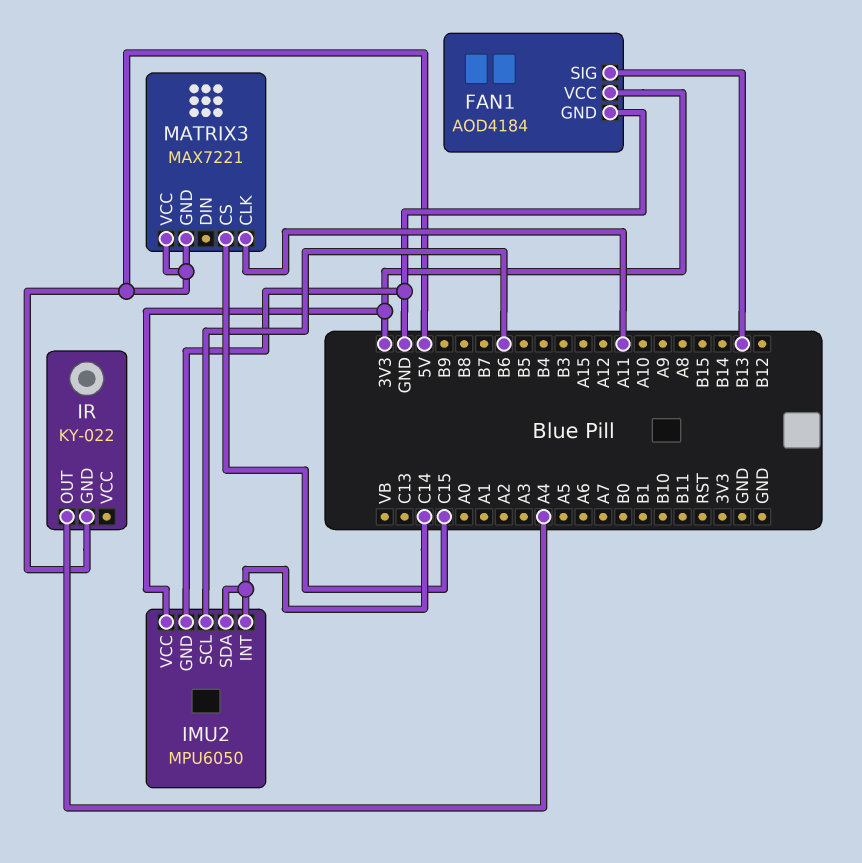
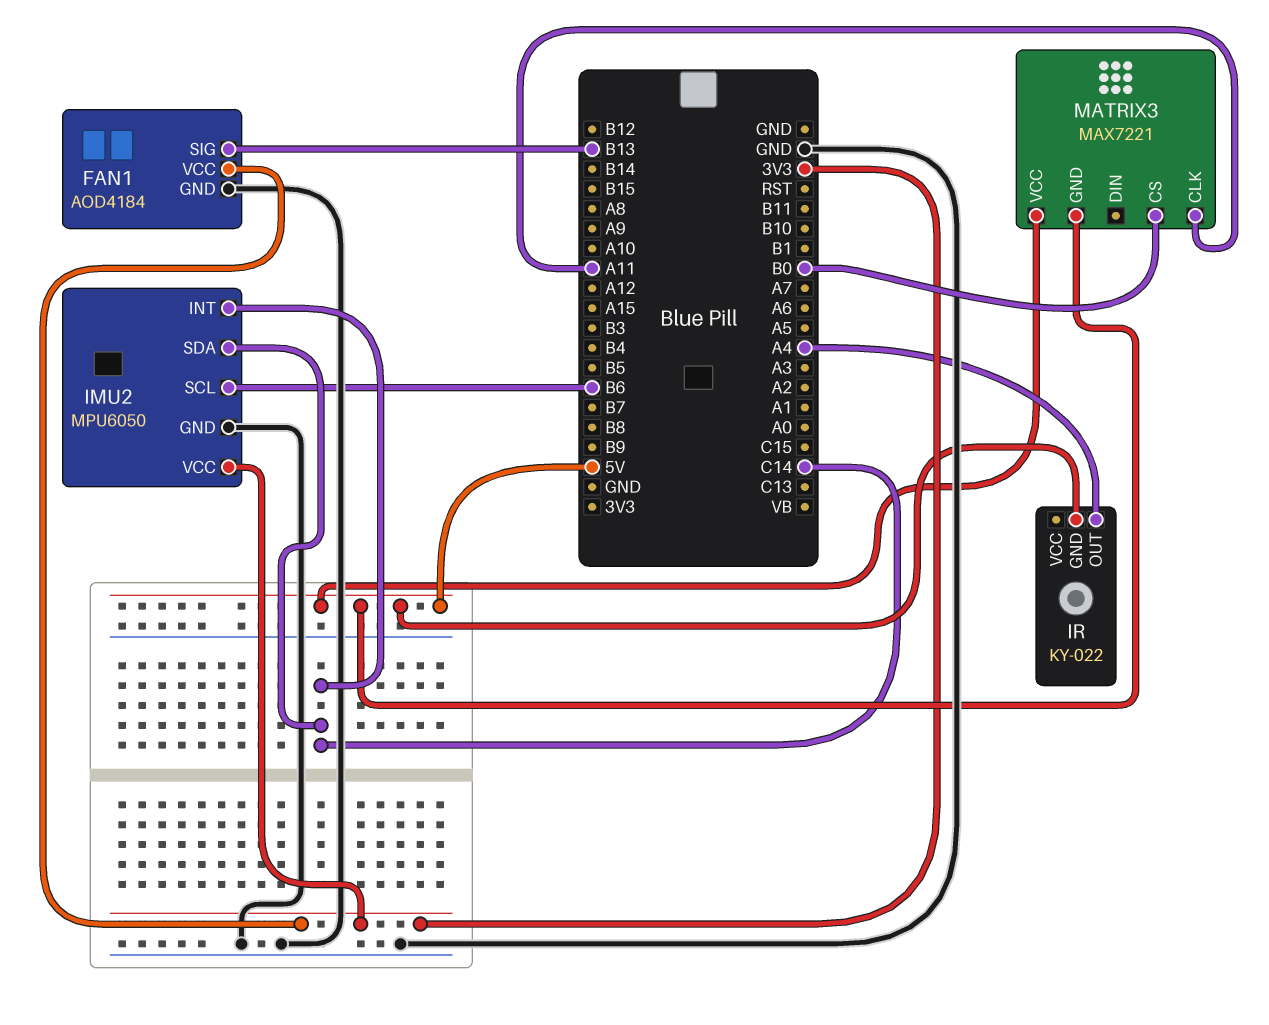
MATRIX3 pin CS: C15 -> B0

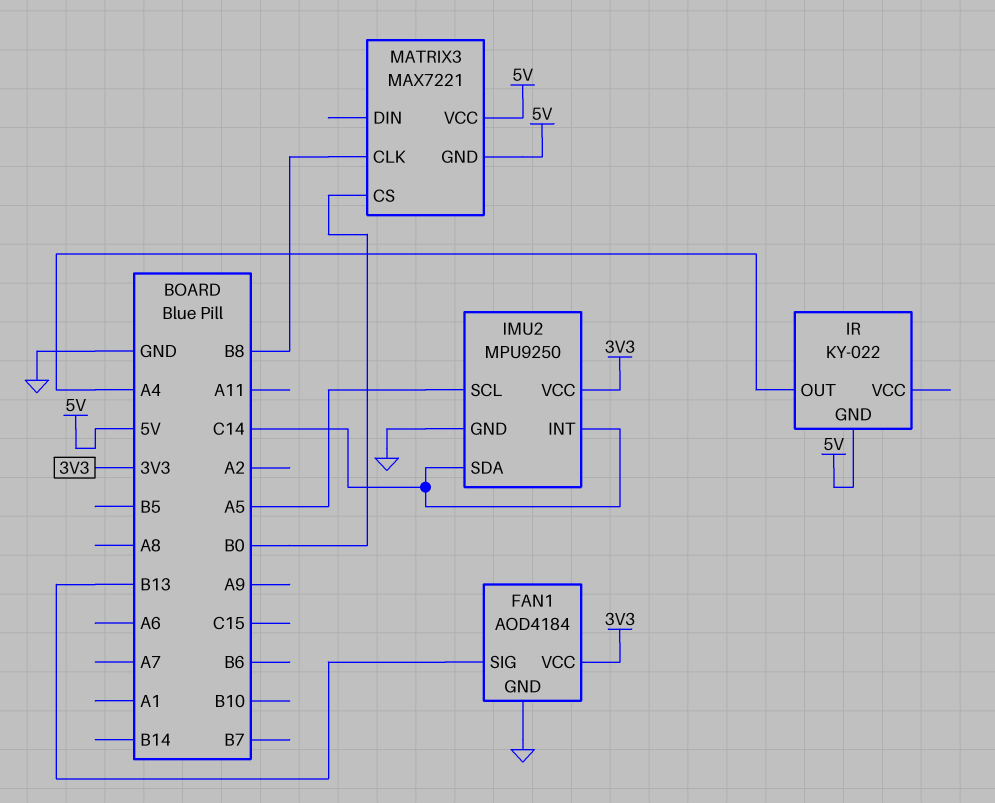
IMU2: MPU6050 -> MPU9250
IMU2 pin SCL: B6 -> A5
MATRIX3 pin CLK: A11 -> B8

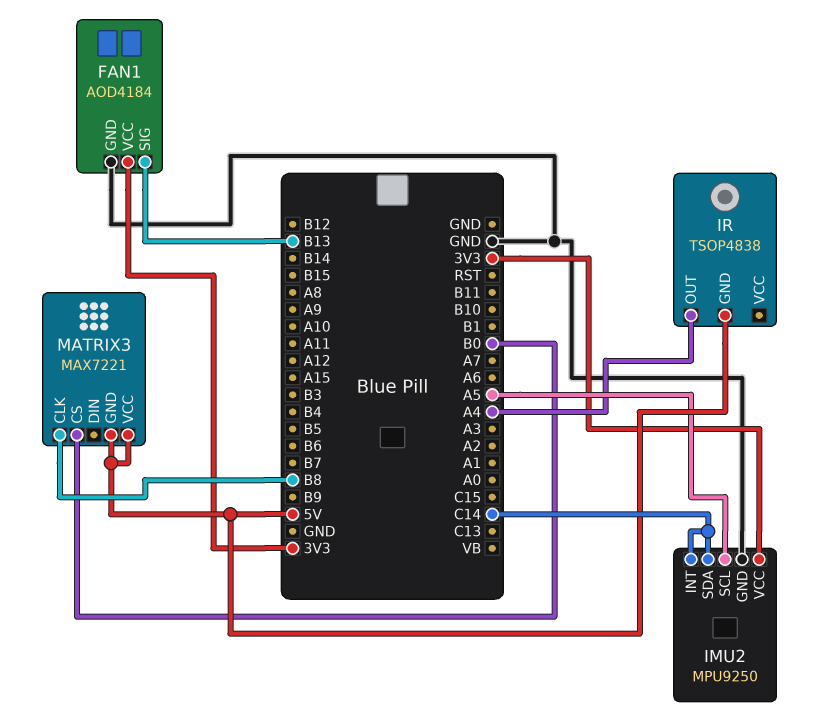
IR: KY-022 -> TSOP4838

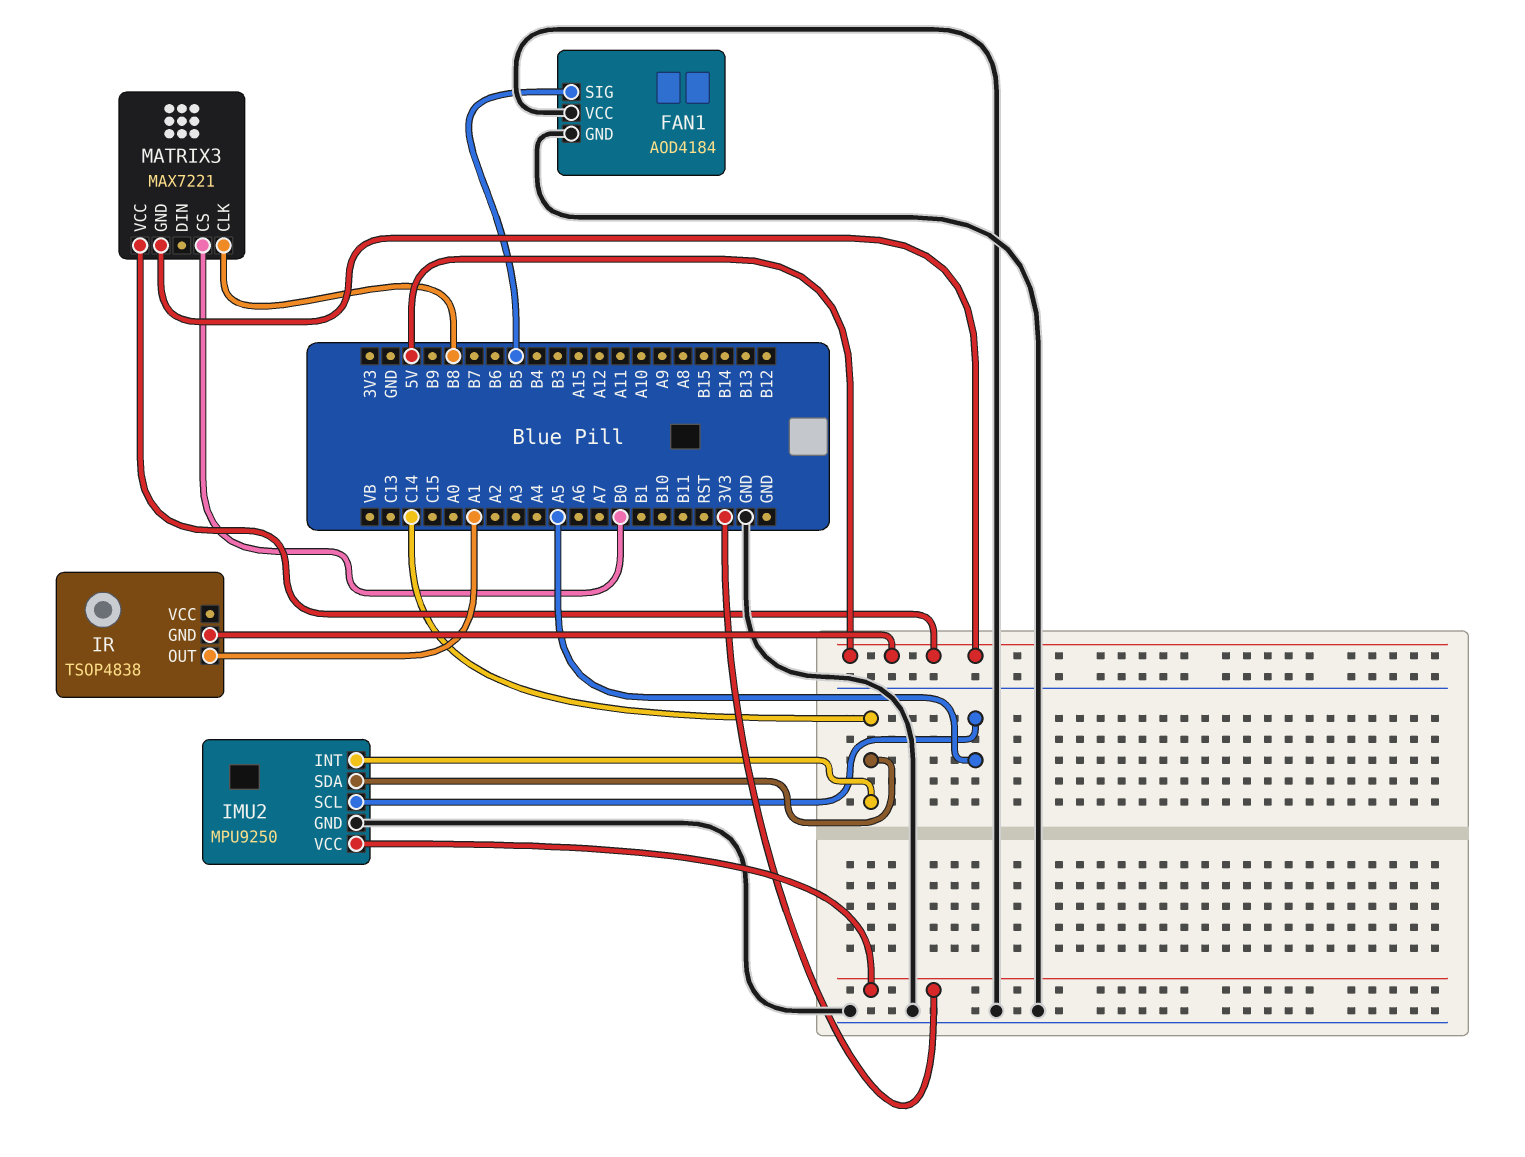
FAN1 pin SIG: B13 -> B5
FAN1 pin VCC: 3V3 -> GND
IR pin OUT: A4 -> A1

